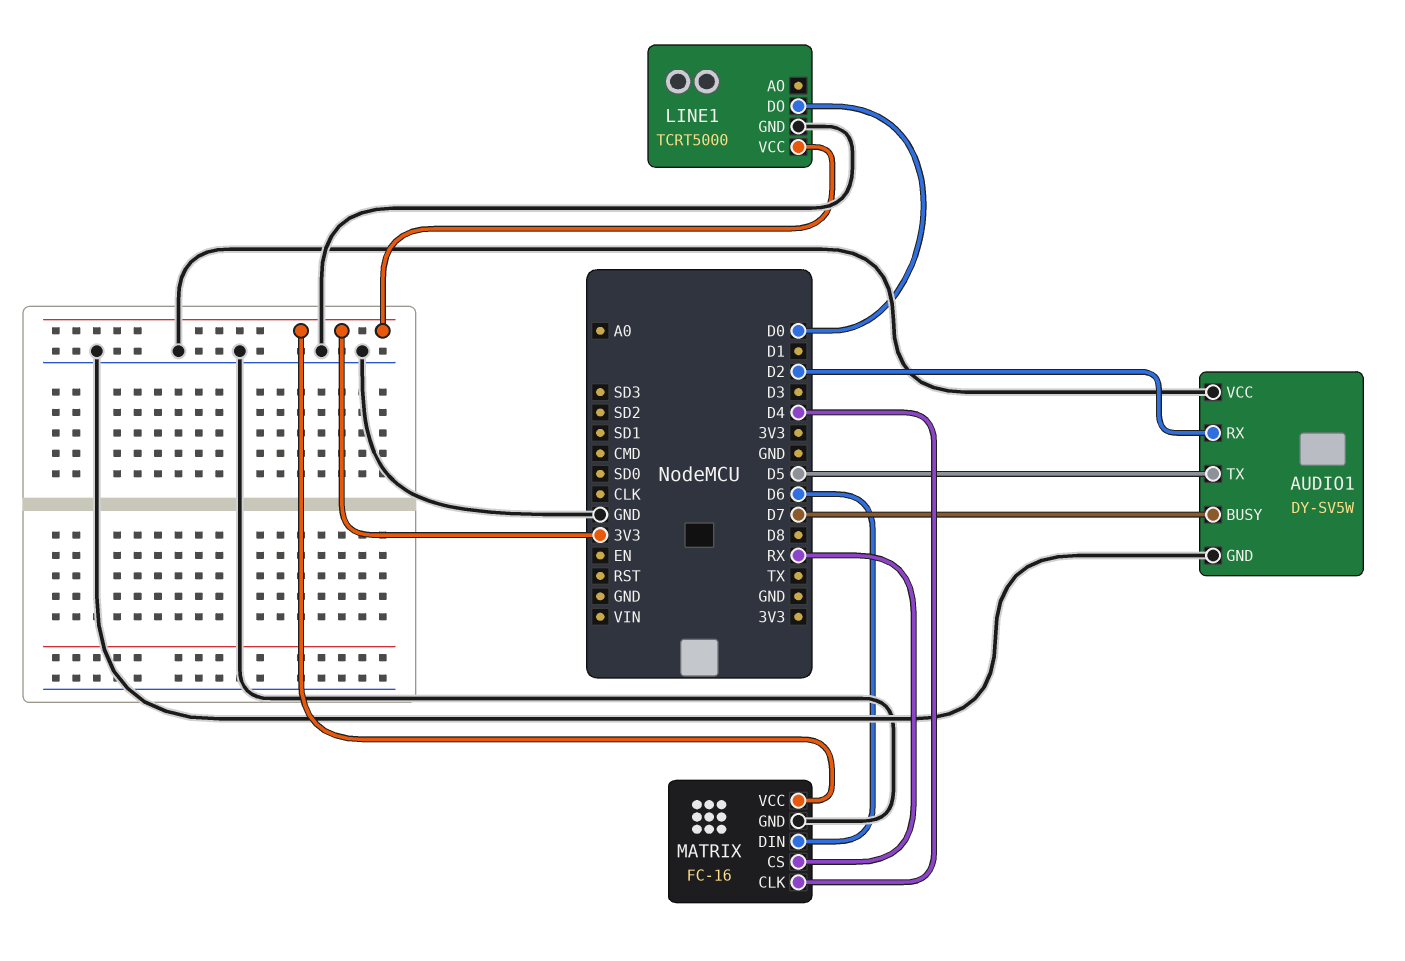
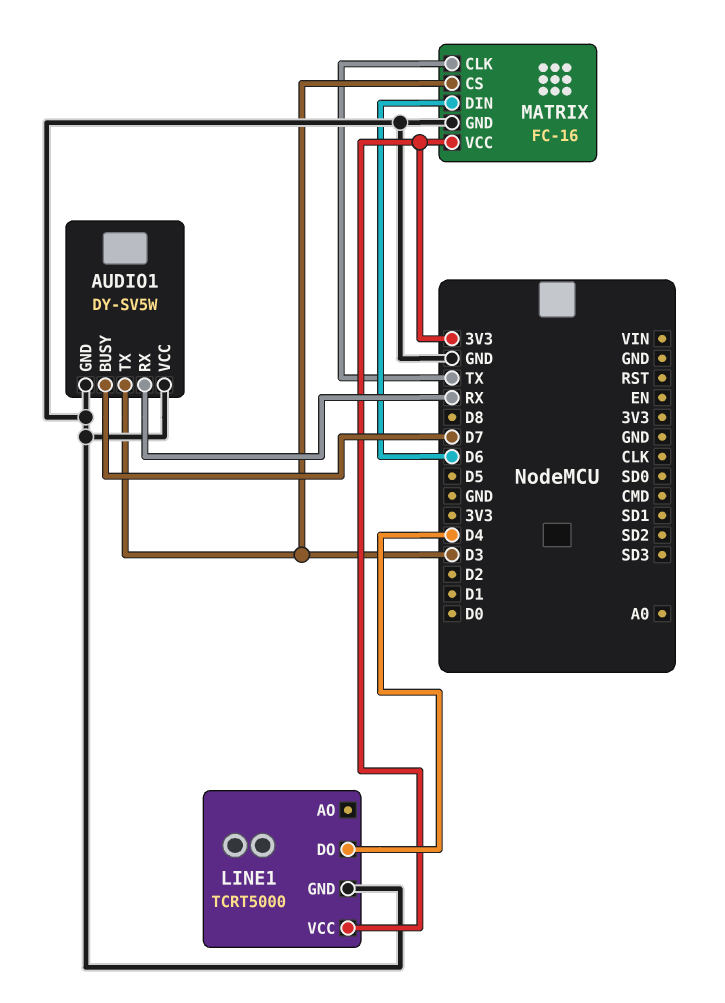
AUDIO1 pin RX: D2 -> RX
AUDIO1 pin TX: D5 -> D3
LINE1 pin DO: D0 -> D4
MATRIX pin CLK: D4 -> TX
MATRIX pin CS: RX -> D3

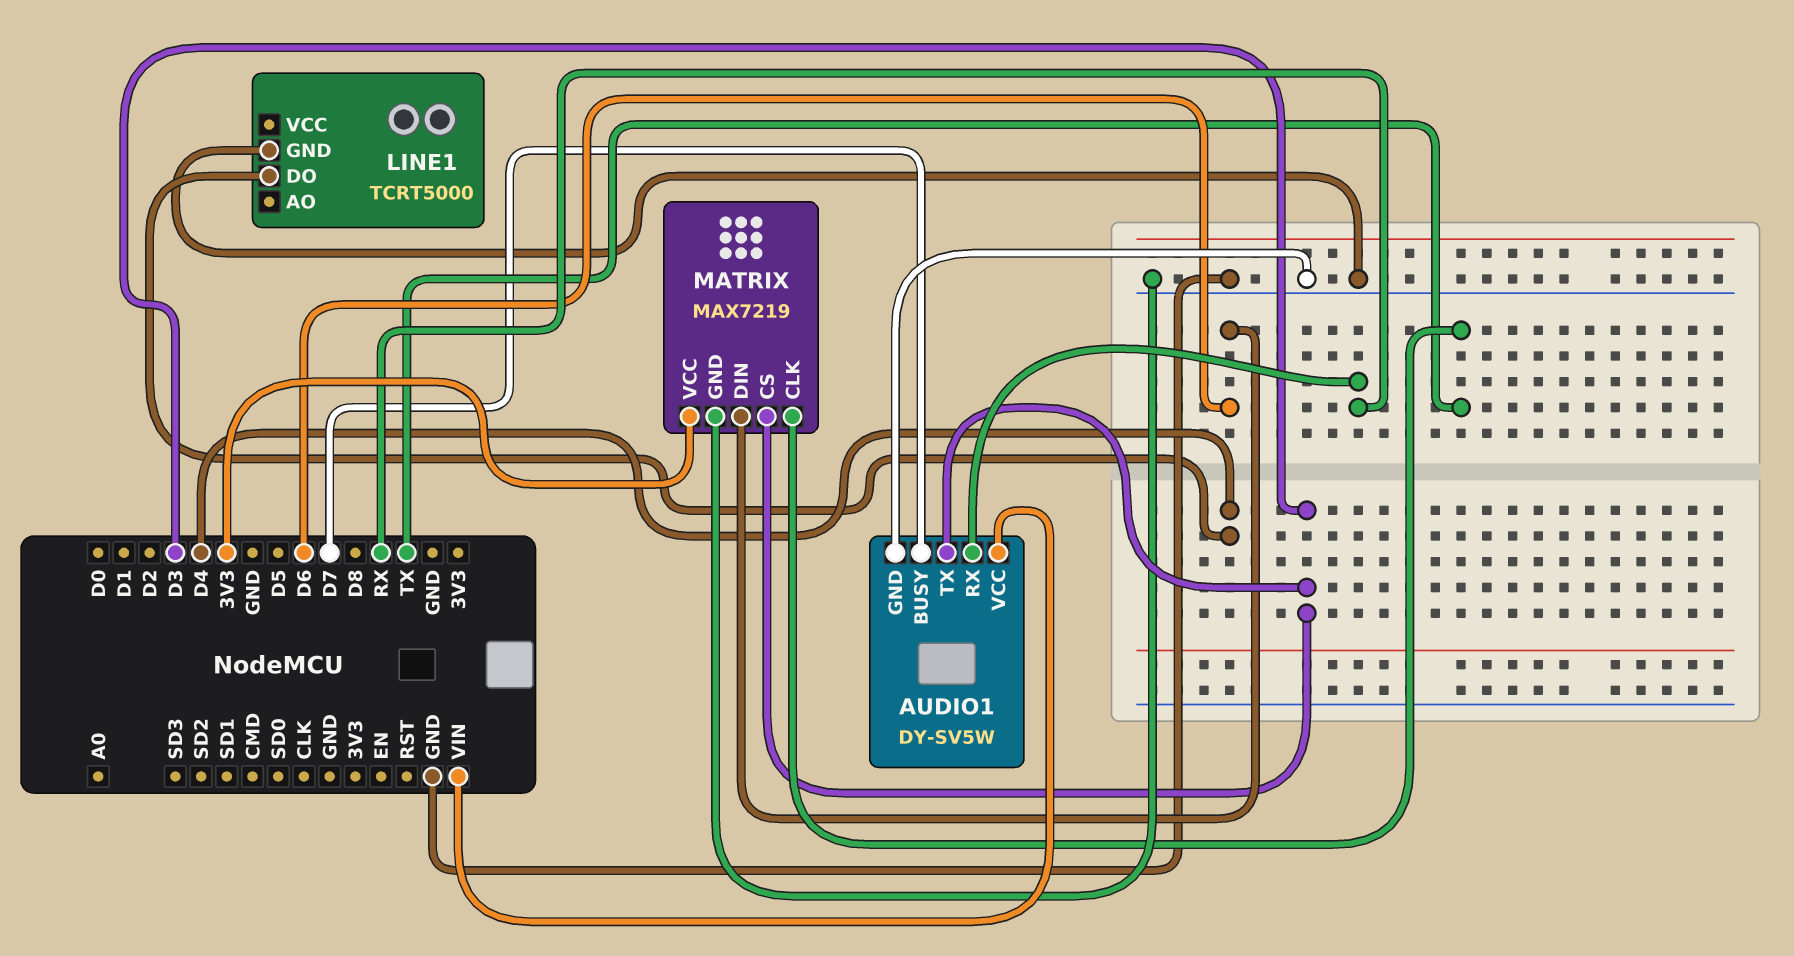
AUDIO1 pin VCC: GND -> VIN
LINE1 pin VCC: 3V3 -> none
MATRIX: FC-16 -> MAX7219

